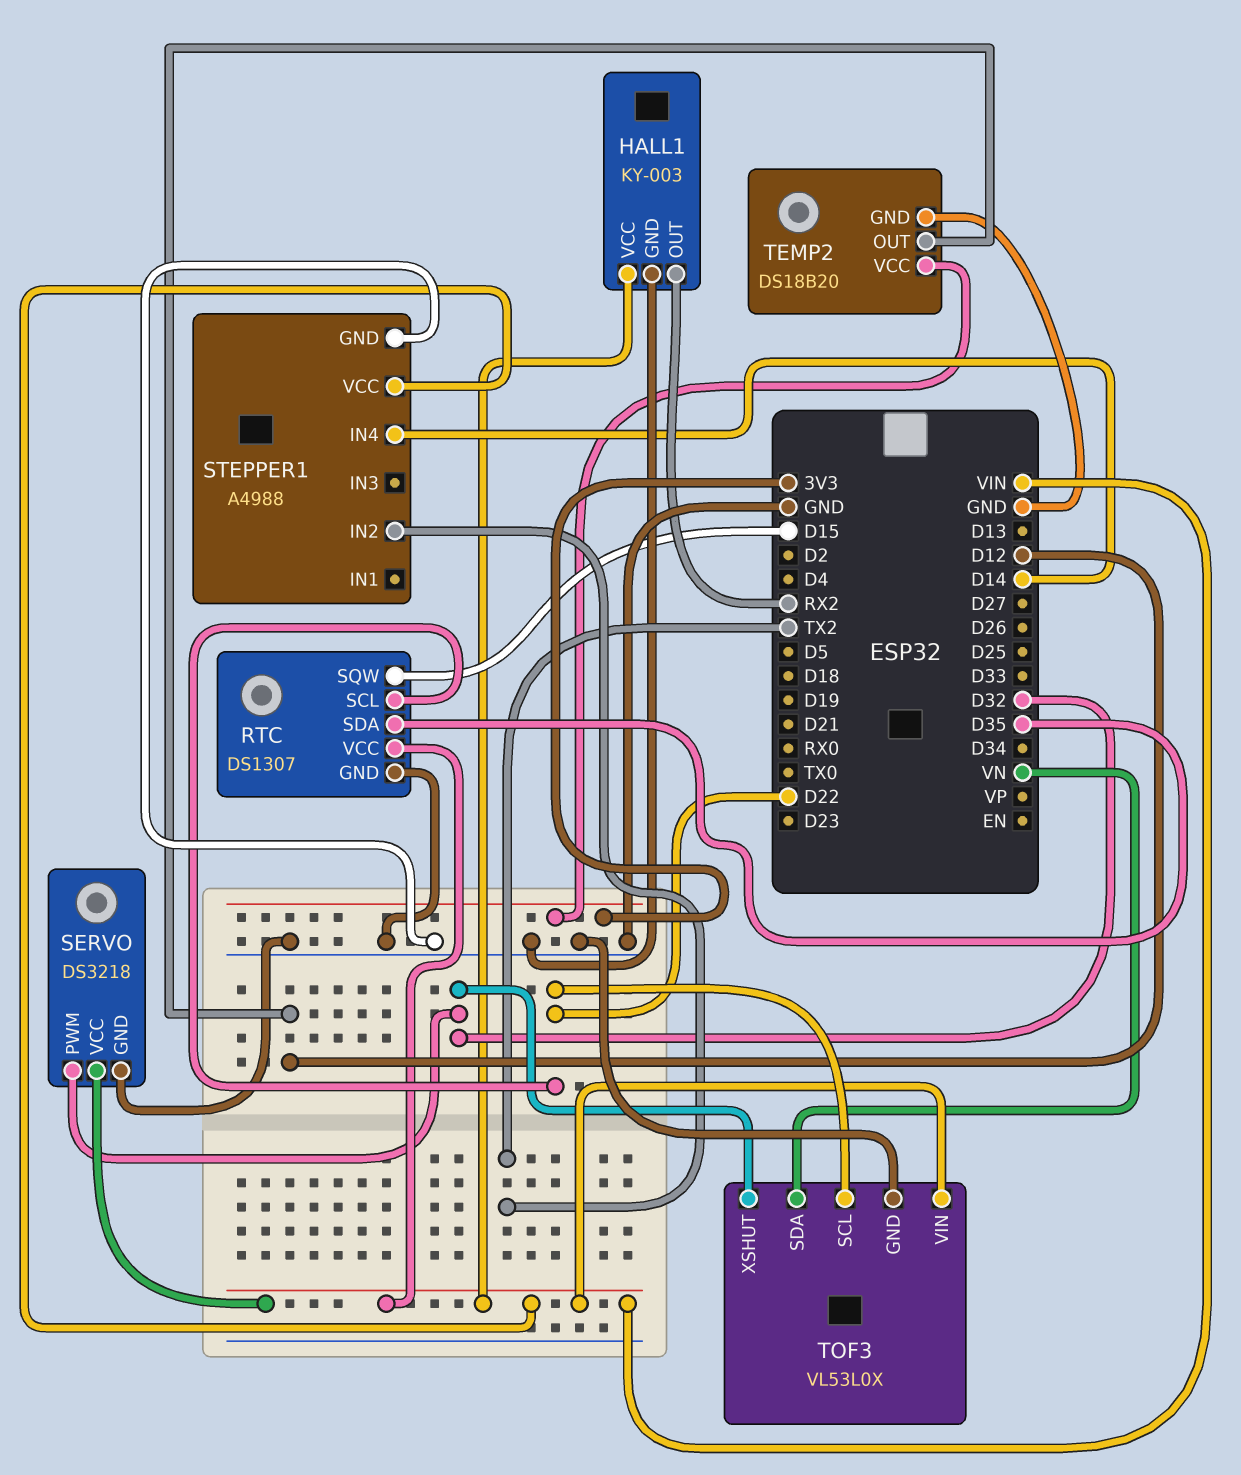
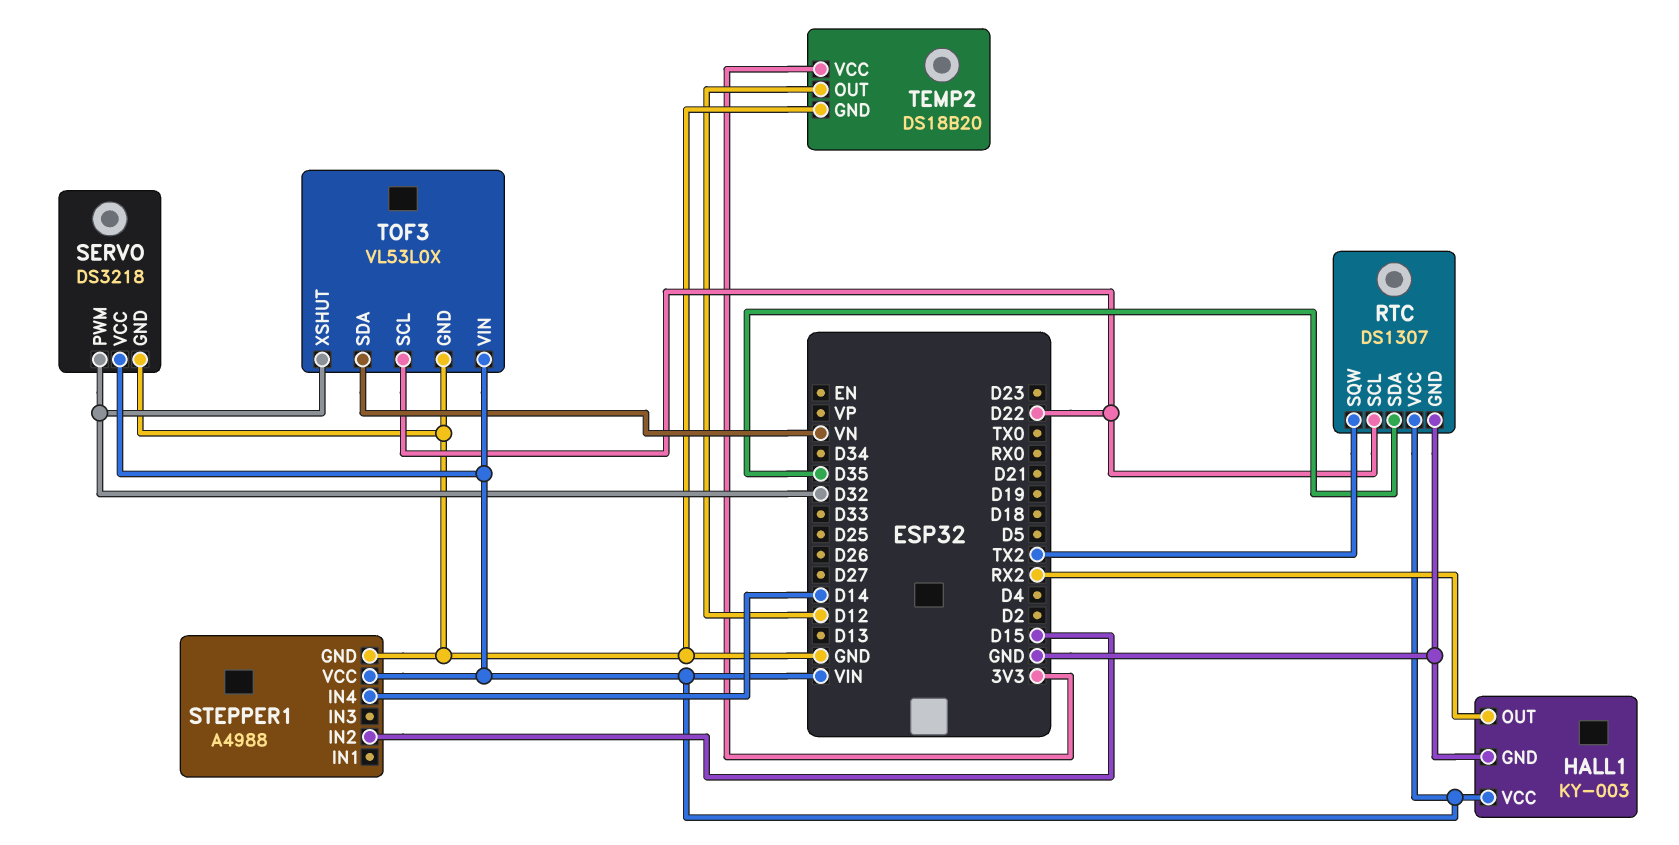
RTC pin SQW: D15 -> TX2
STEPPER1 pin IN2: TX2 -> D15

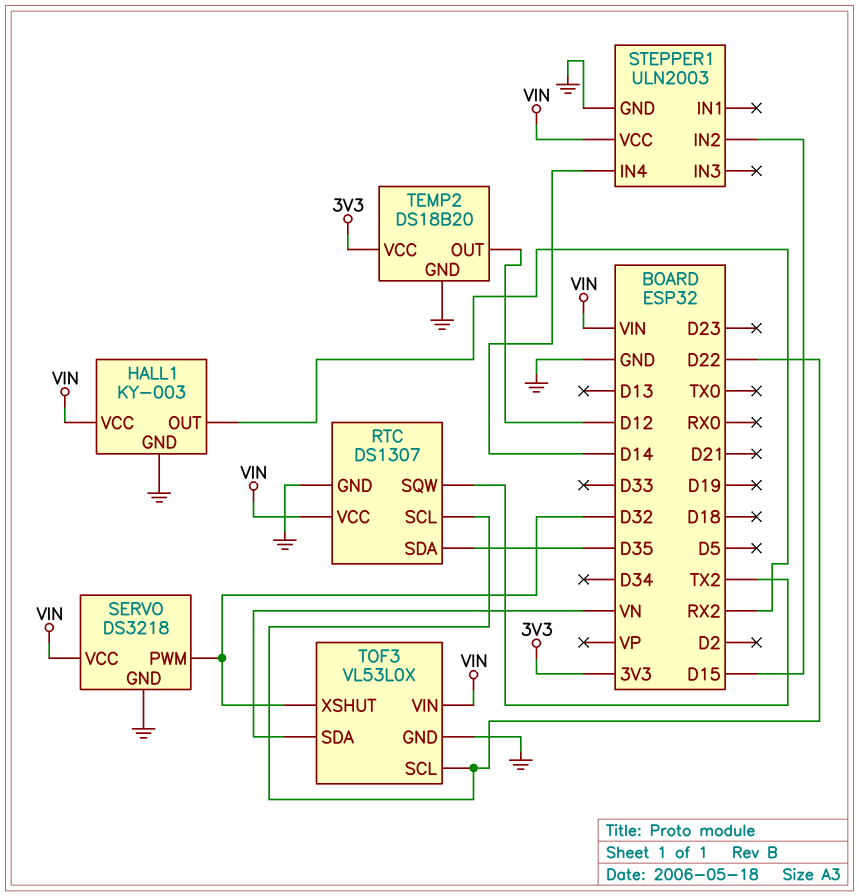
STEPPER1: A4988 -> ULN2003

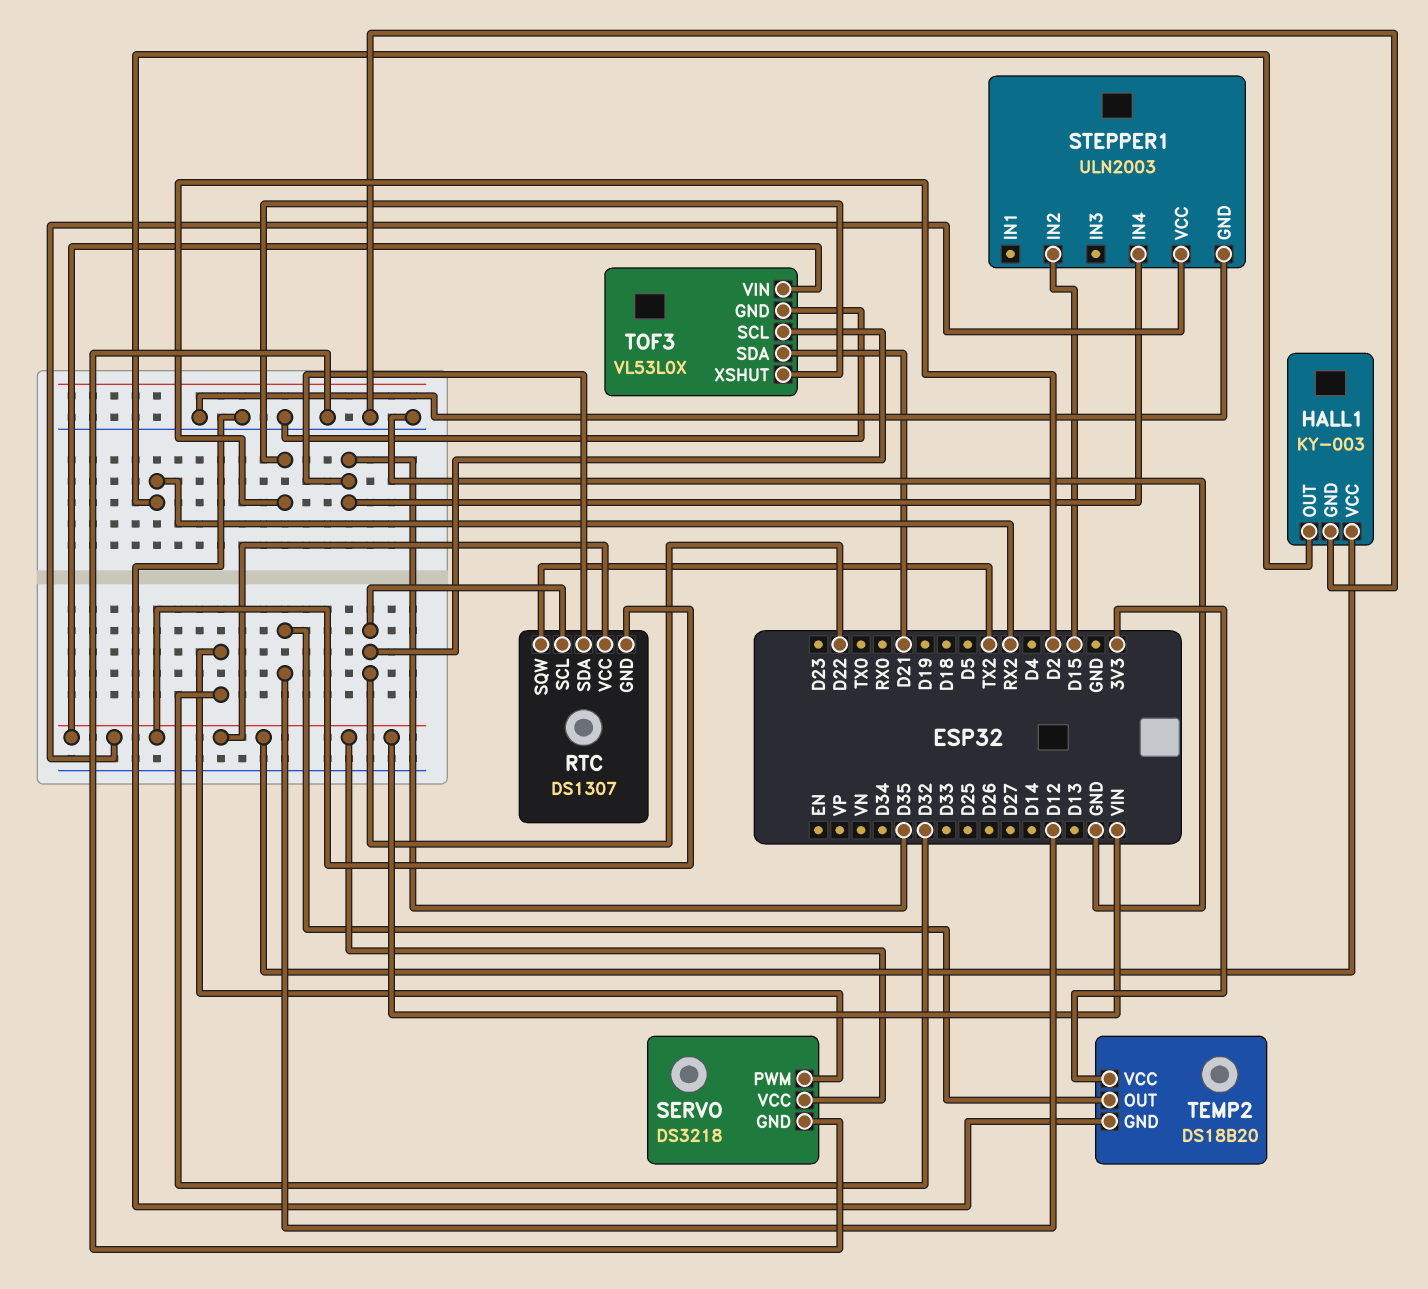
RTC pin GND: GND -> VIN
STEPPER1 pin IN4: D14 -> D35
TOF3 pin SDA: VN -> D21
TOF3 pin XSHUT: D32 -> D2

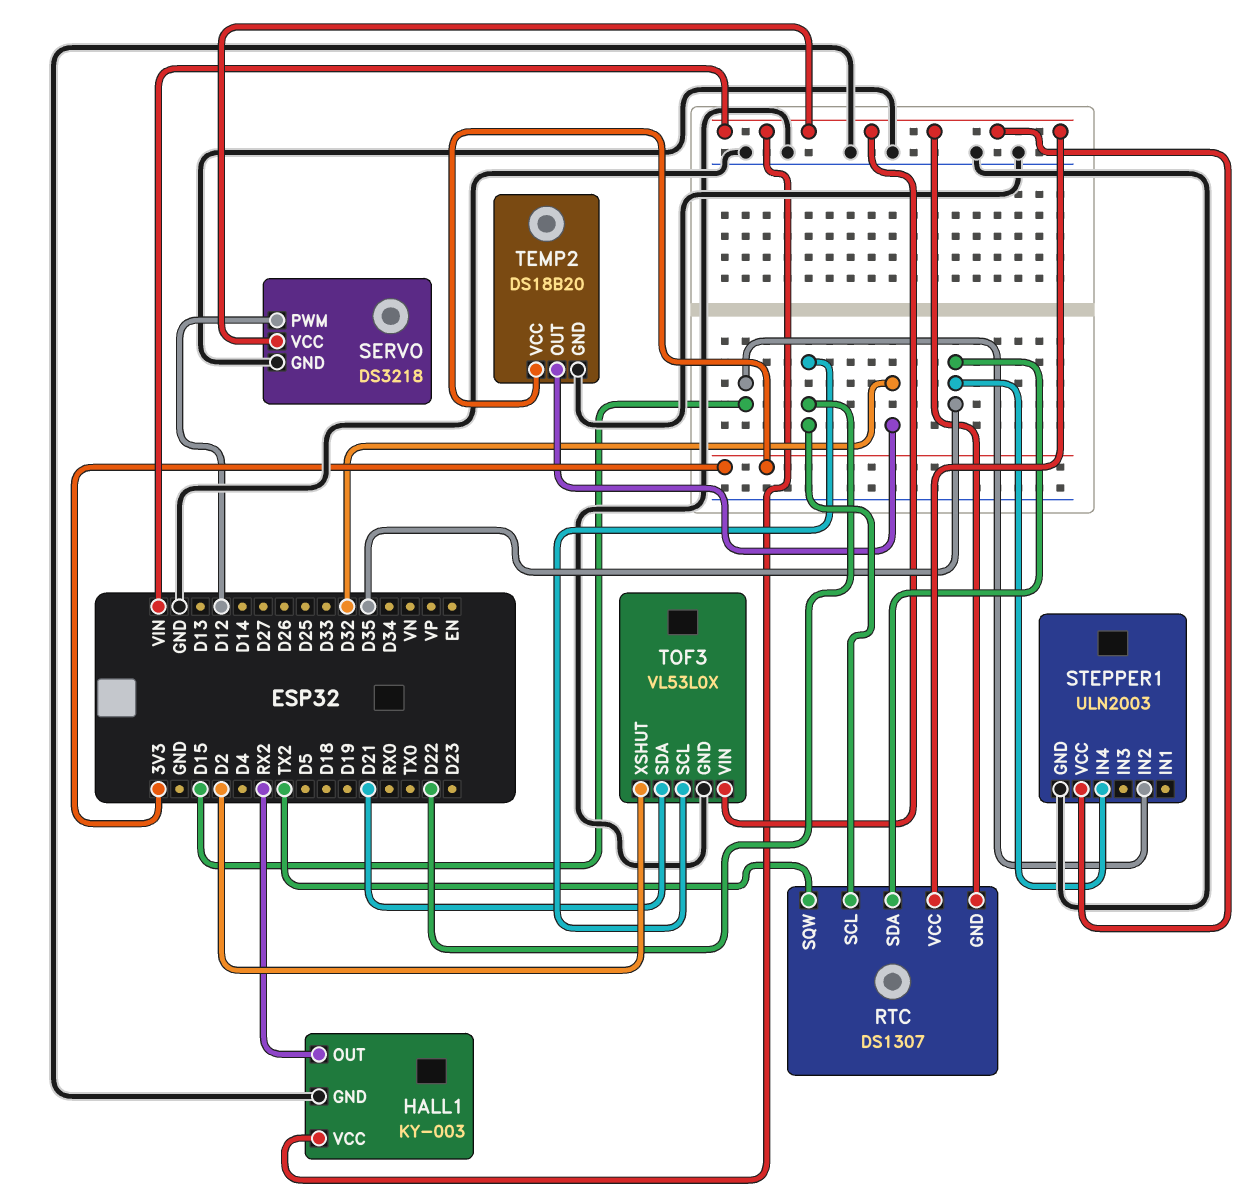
SERVO pin PWM: D32 -> D12
TEMP2 pin OUT: D12 -> D32

